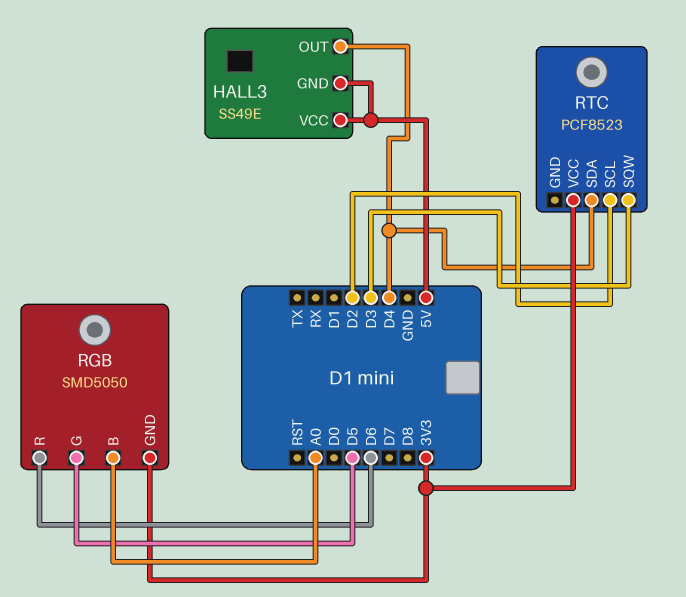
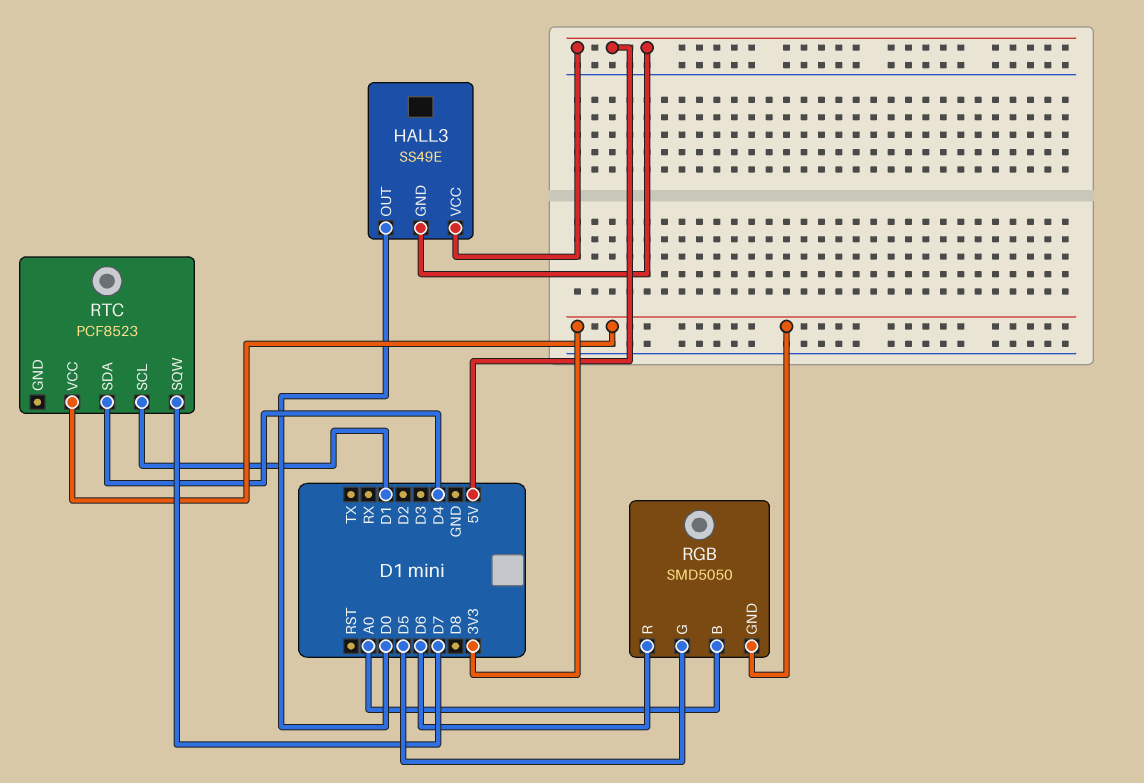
HALL3 pin OUT: D4 -> D0
RTC pin SCL: D2 -> D1
RTC pin SQW: D3 -> D7

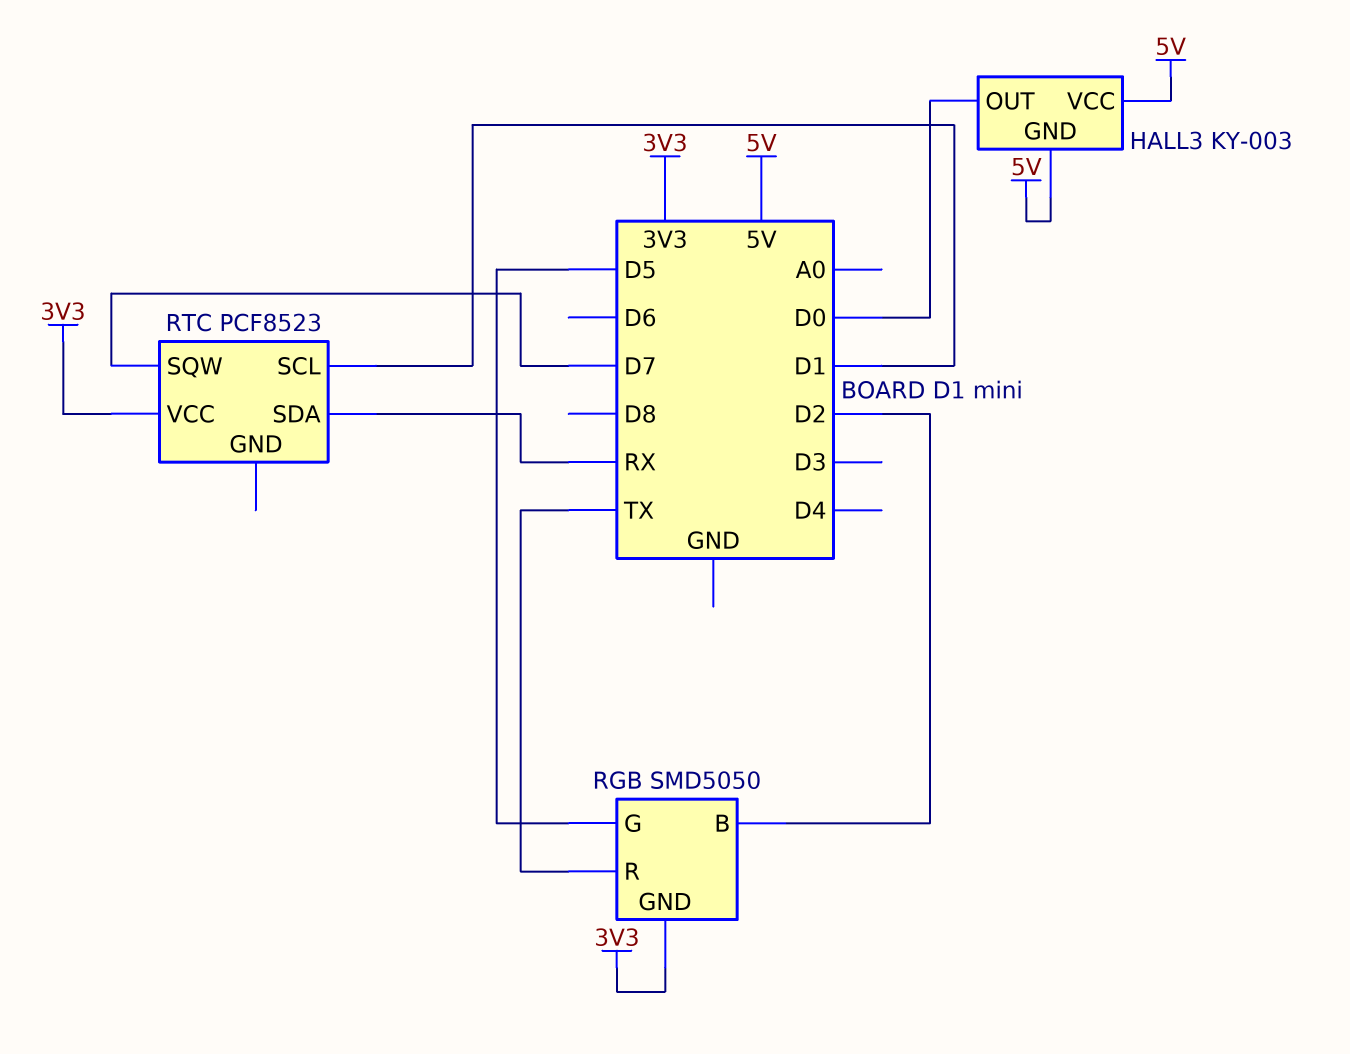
HALL3: SS49E -> KY-003
RGB pin B: A0 -> D2
RGB pin R: D6 -> TX
RTC pin SDA: D4 -> RX

